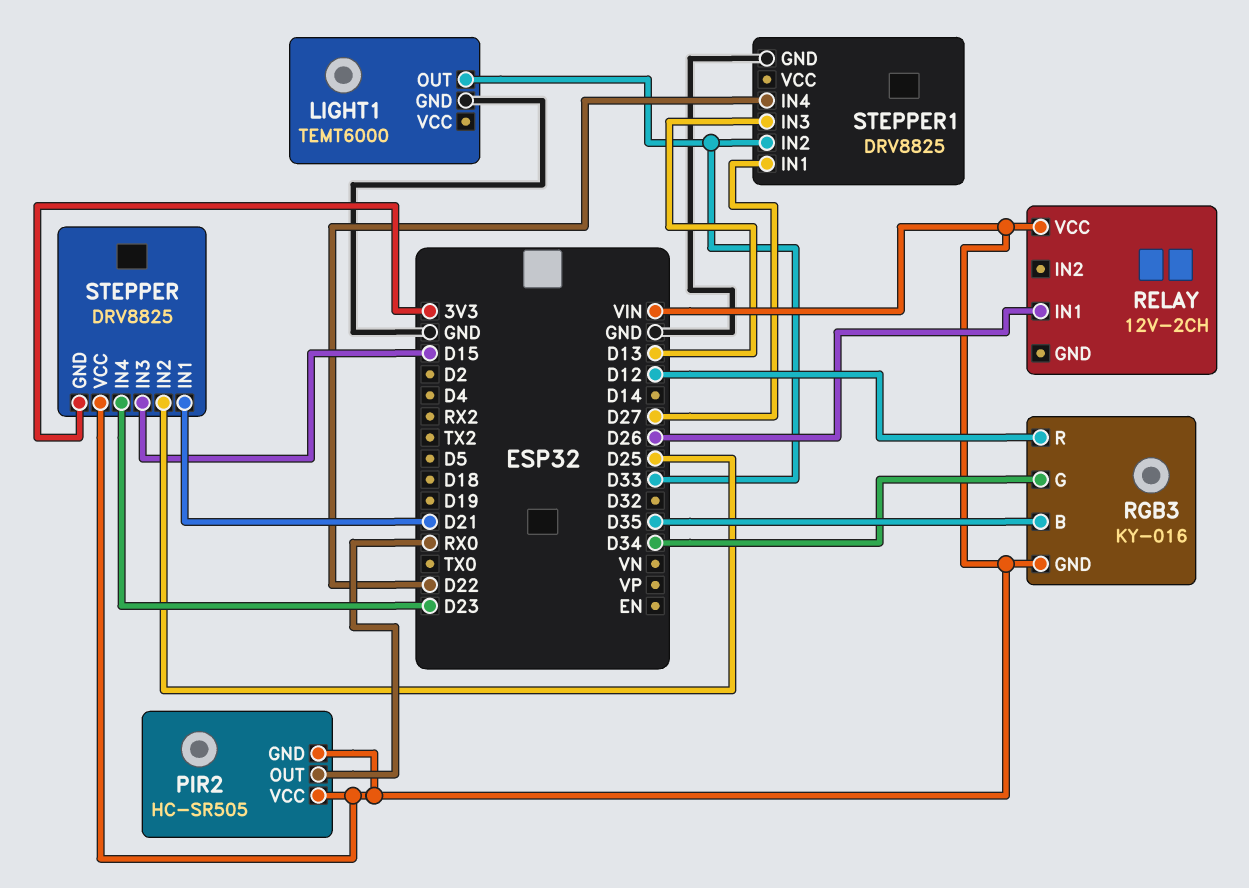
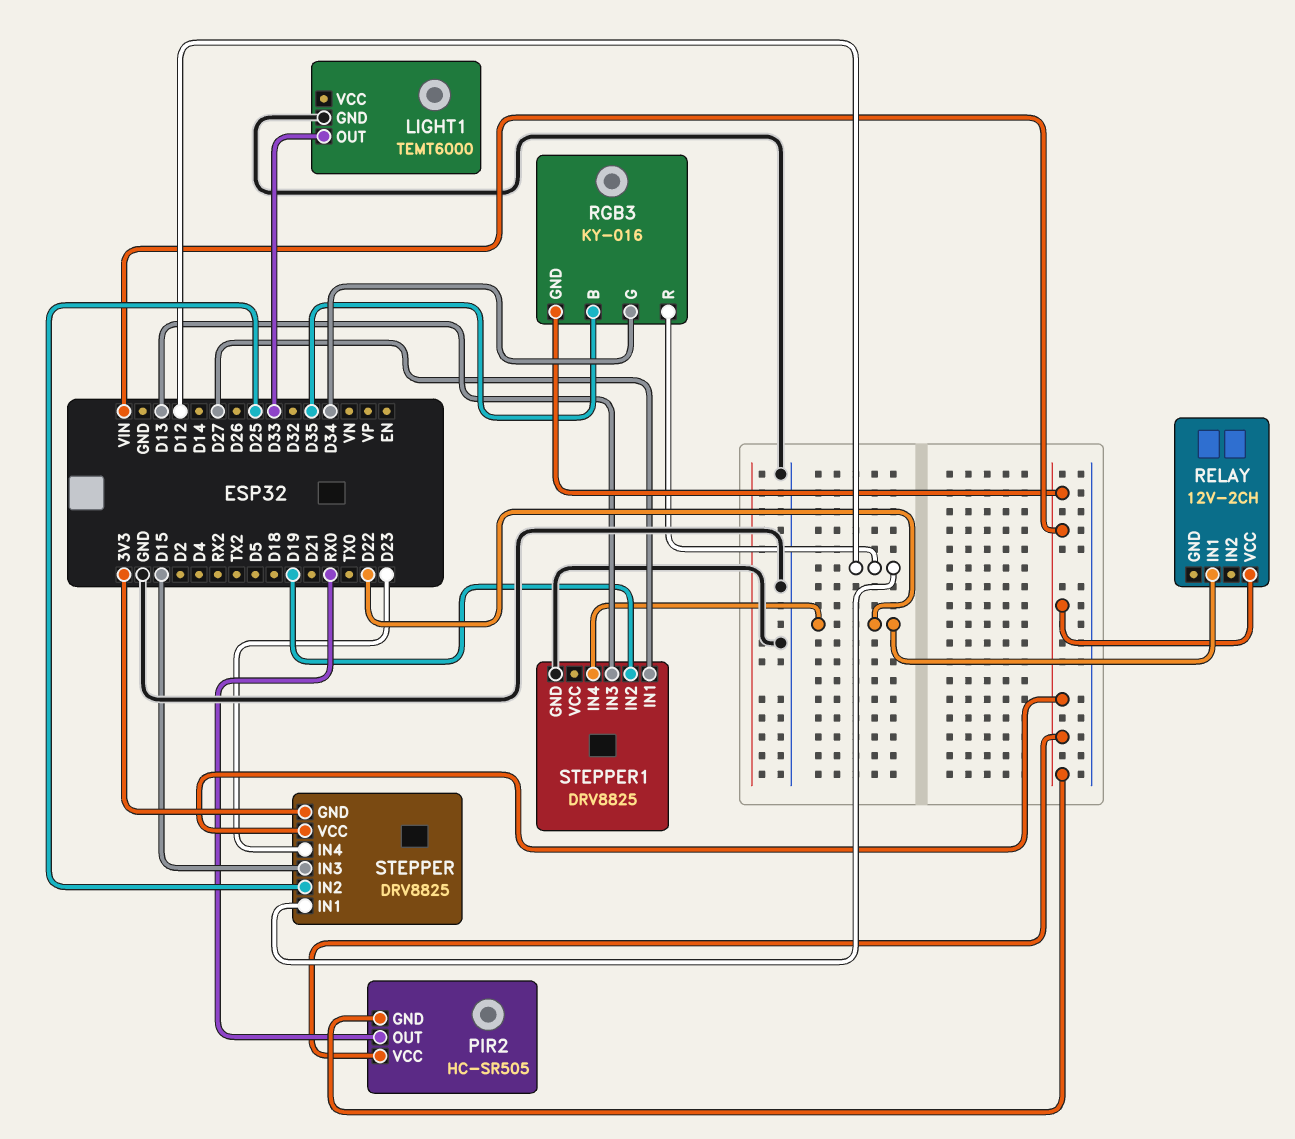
RELAY pin IN1: D26 -> D22
STEPPER pin IN1: D21 -> D12
STEPPER1 pin IN2: D33 -> D19

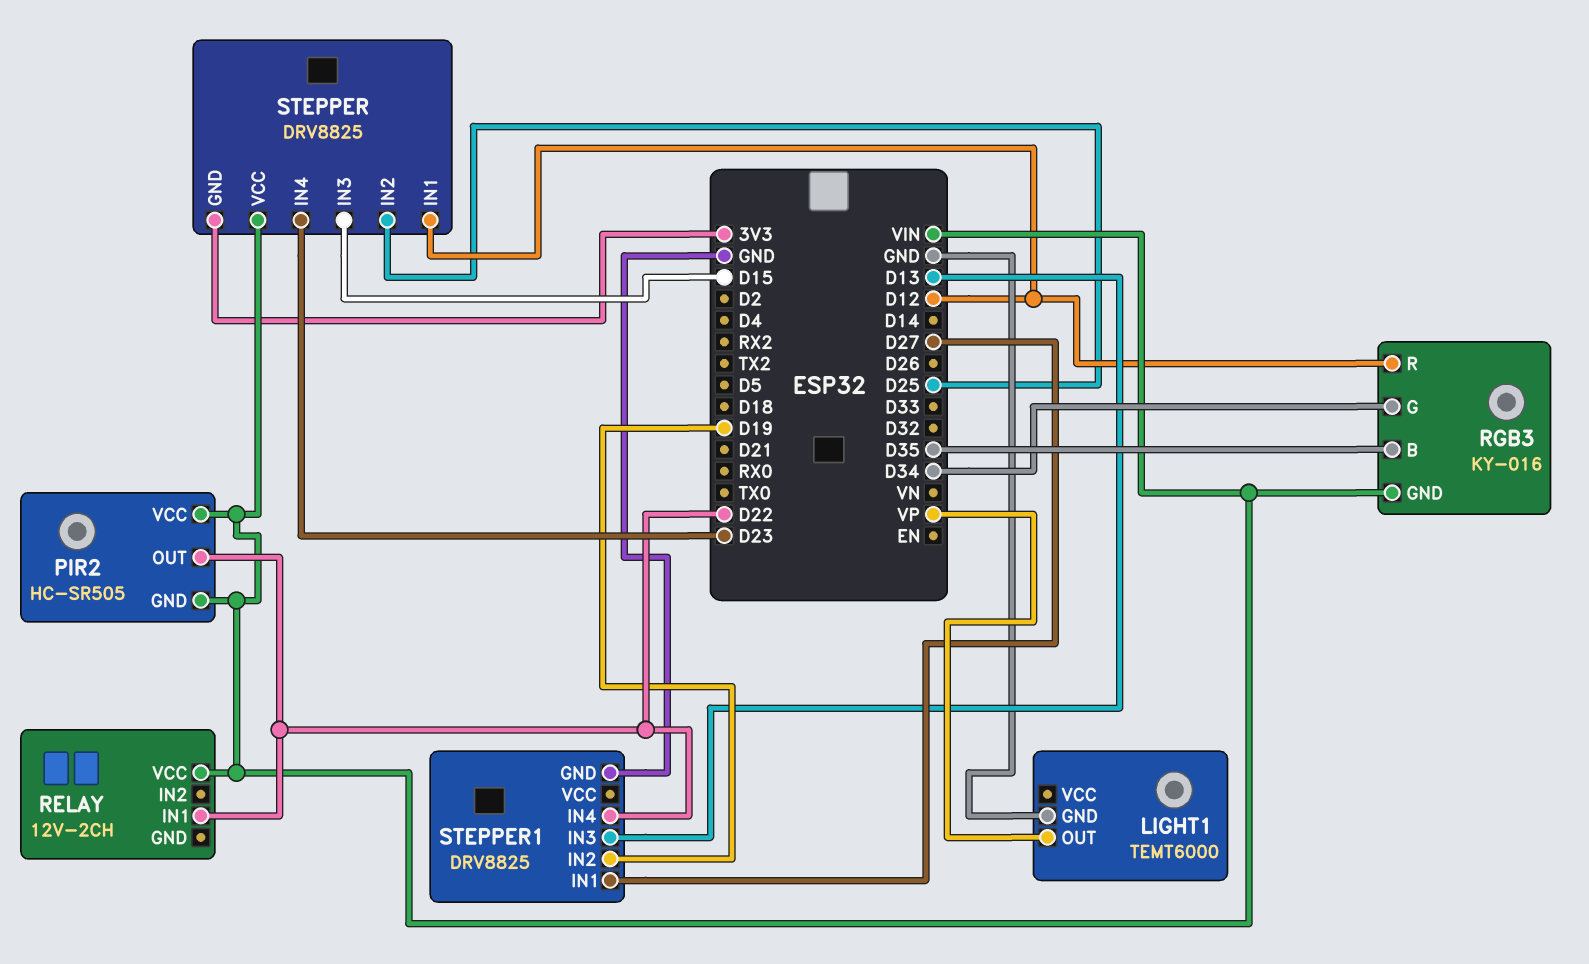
LIGHT1 pin OUT: D33 -> VP
PIR2 pin OUT: RX0 -> D22

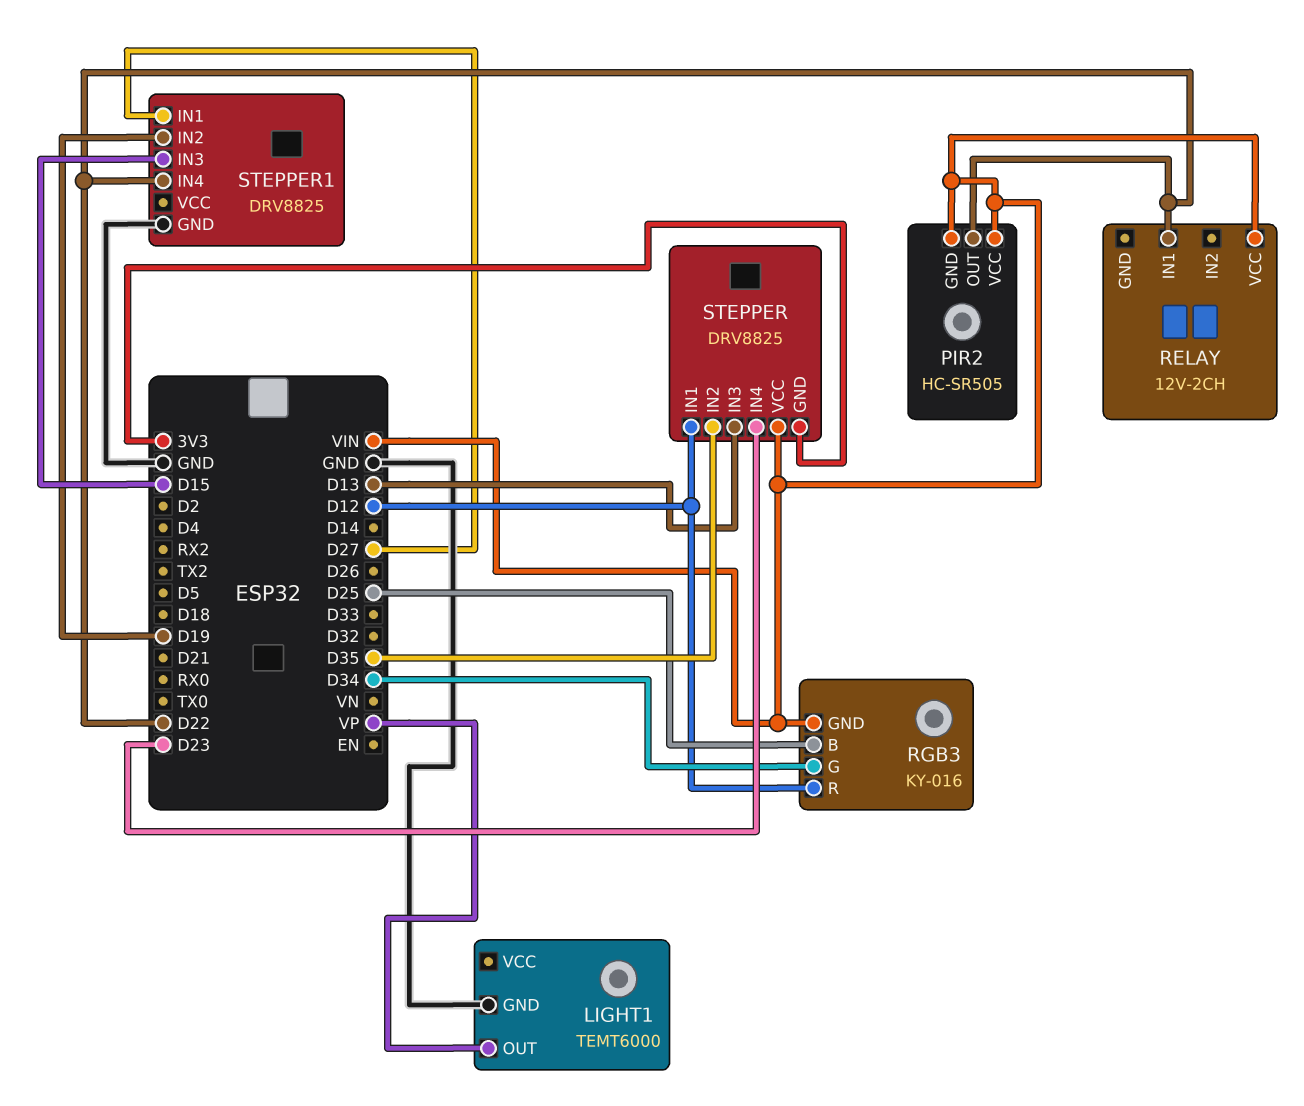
RGB3 pin B: D35 -> D25
STEPPER pin IN2: D25 -> D35
STEPPER pin IN3: D15 -> D13
STEPPER1 pin IN3: D13 -> D15

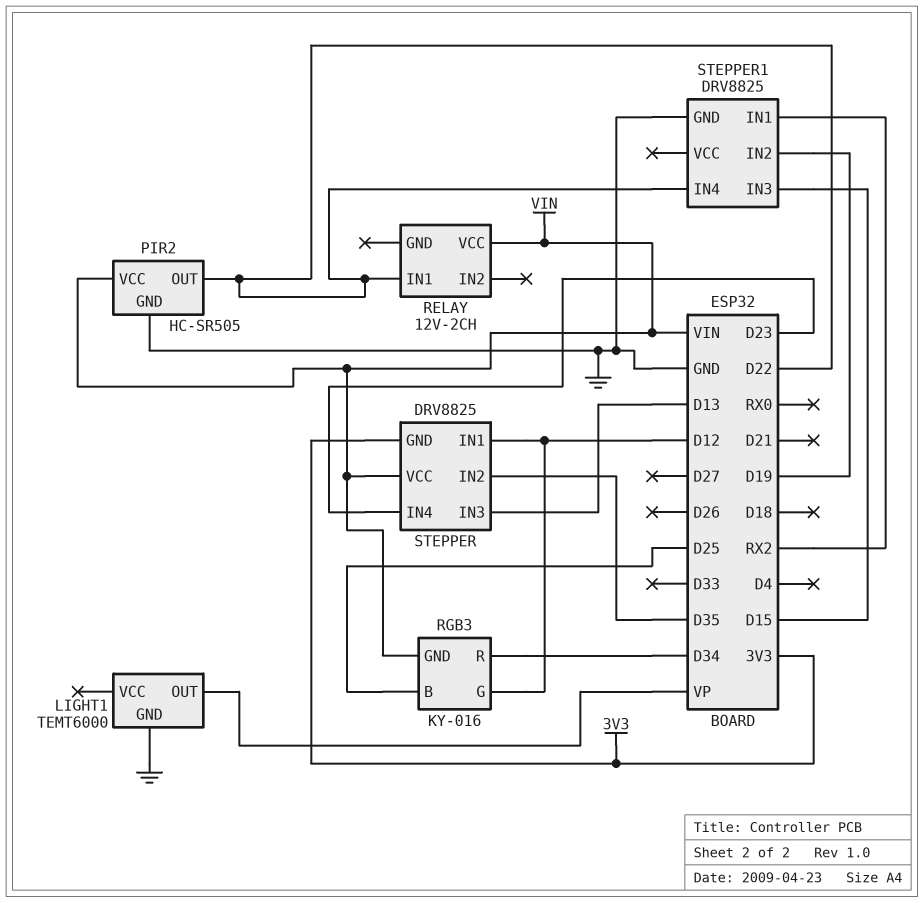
PIR2 pin GND: VIN -> GND
RGB3 pin G: D34 -> D12
RGB3 pin R: D12 -> D34
STEPPER1 pin IN1: D27 -> RX2

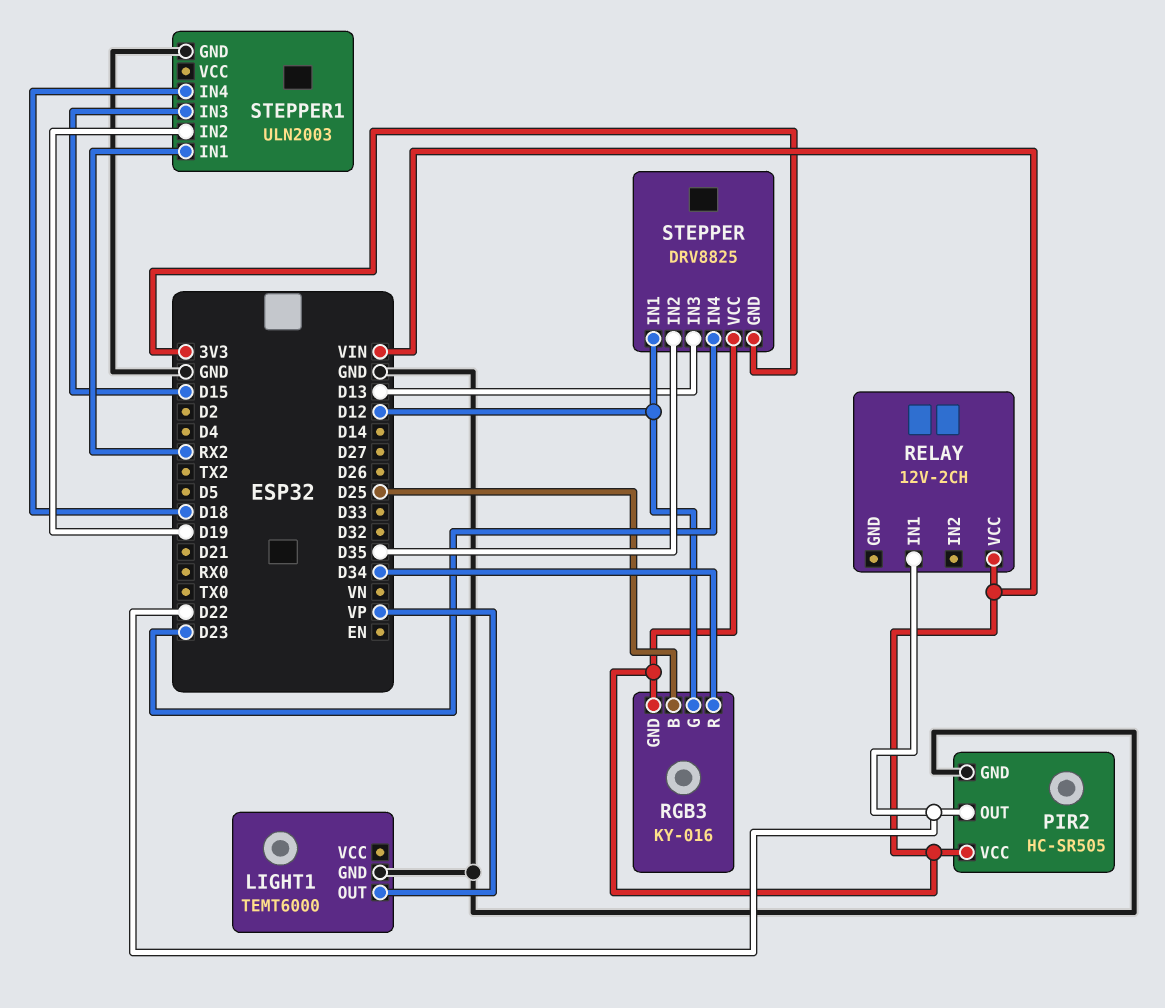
STEPPER1: DRV8825 -> ULN2003
STEPPER1 pin IN4: D22 -> D18

